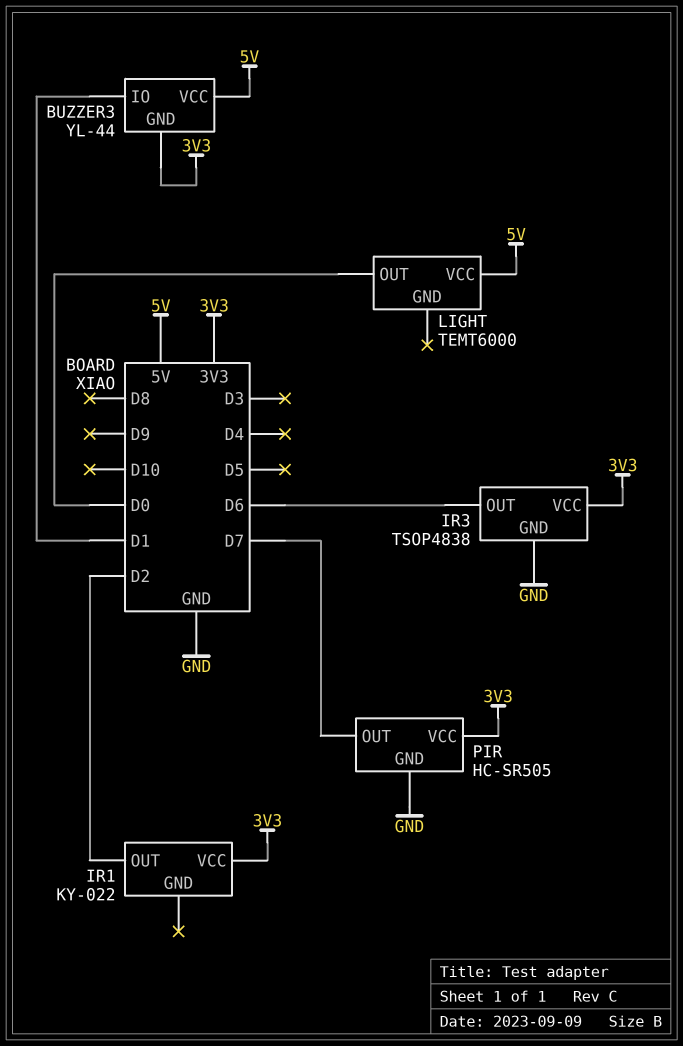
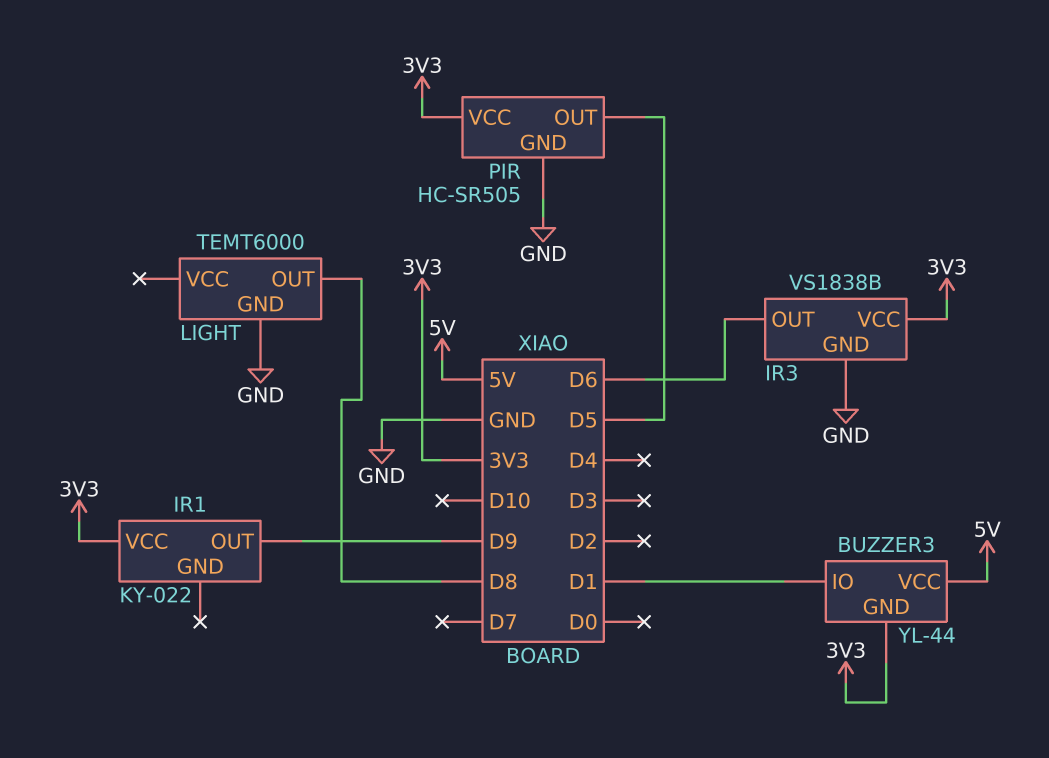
IR1 pin OUT: D2 -> D9
IR3: TSOP4838 -> VS1838B
LIGHT pin GND: none -> GND
LIGHT pin OUT: D0 -> D8
LIGHT pin VCC: 5V -> none
PIR pin OUT: D7 -> D5

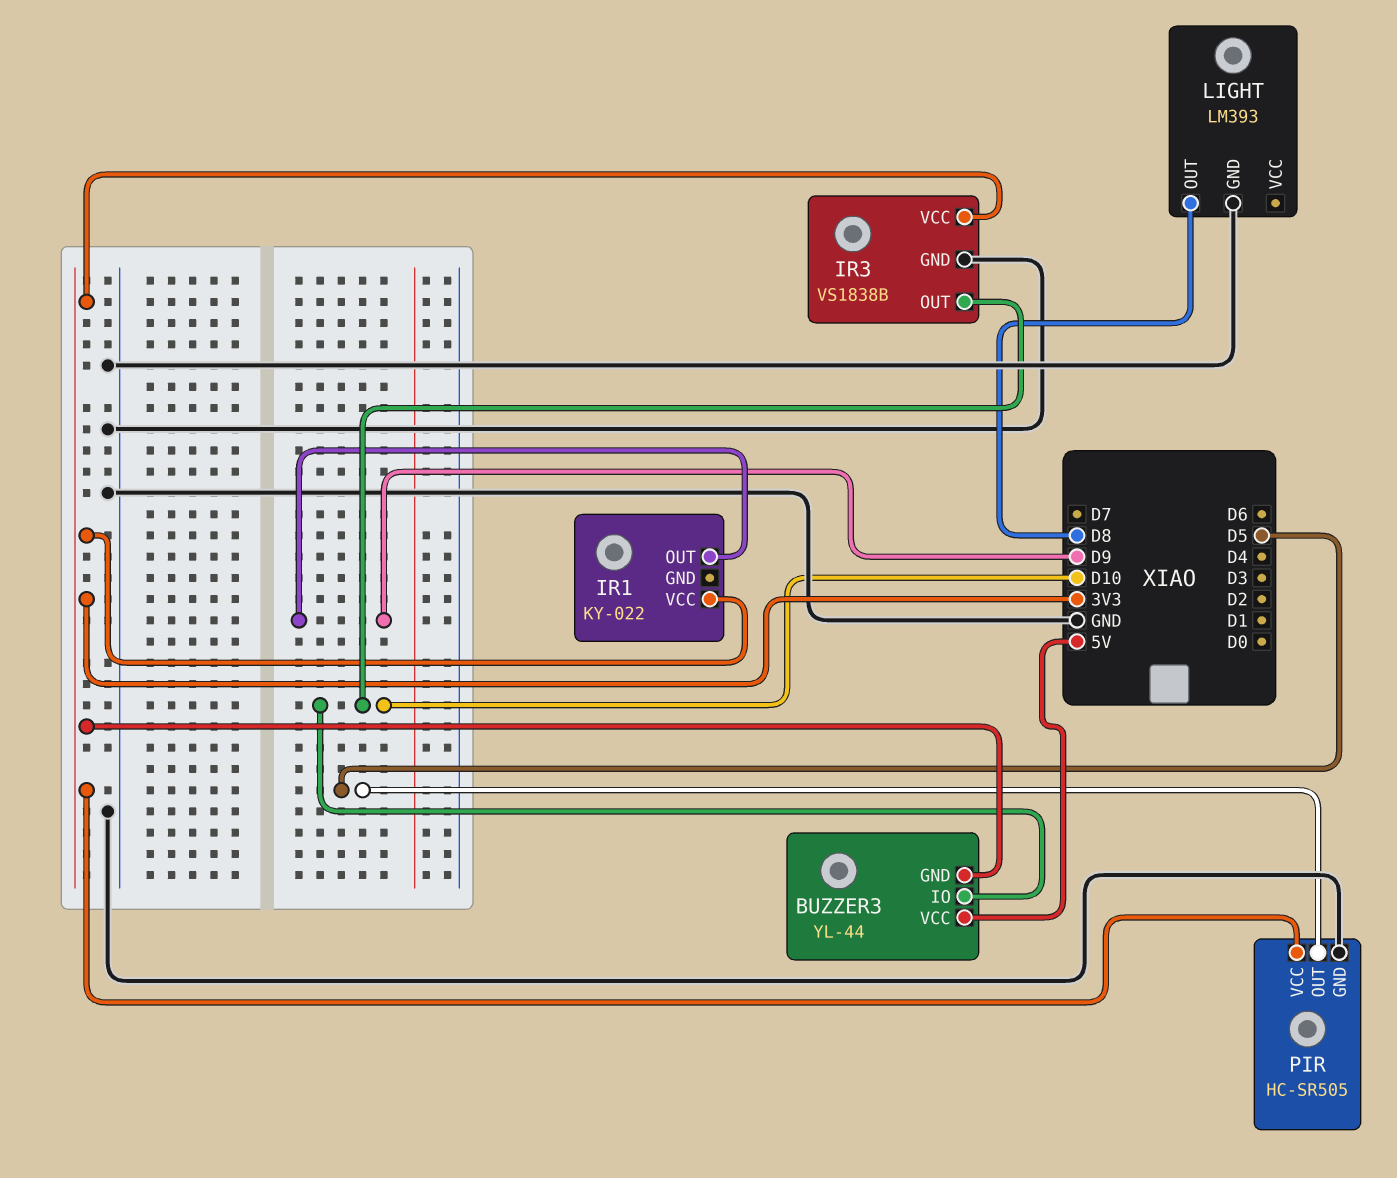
BUZZER3 pin IO: D1 -> D10
IR3 pin OUT: D6 -> D10
LIGHT: TEMT6000 -> LM393

